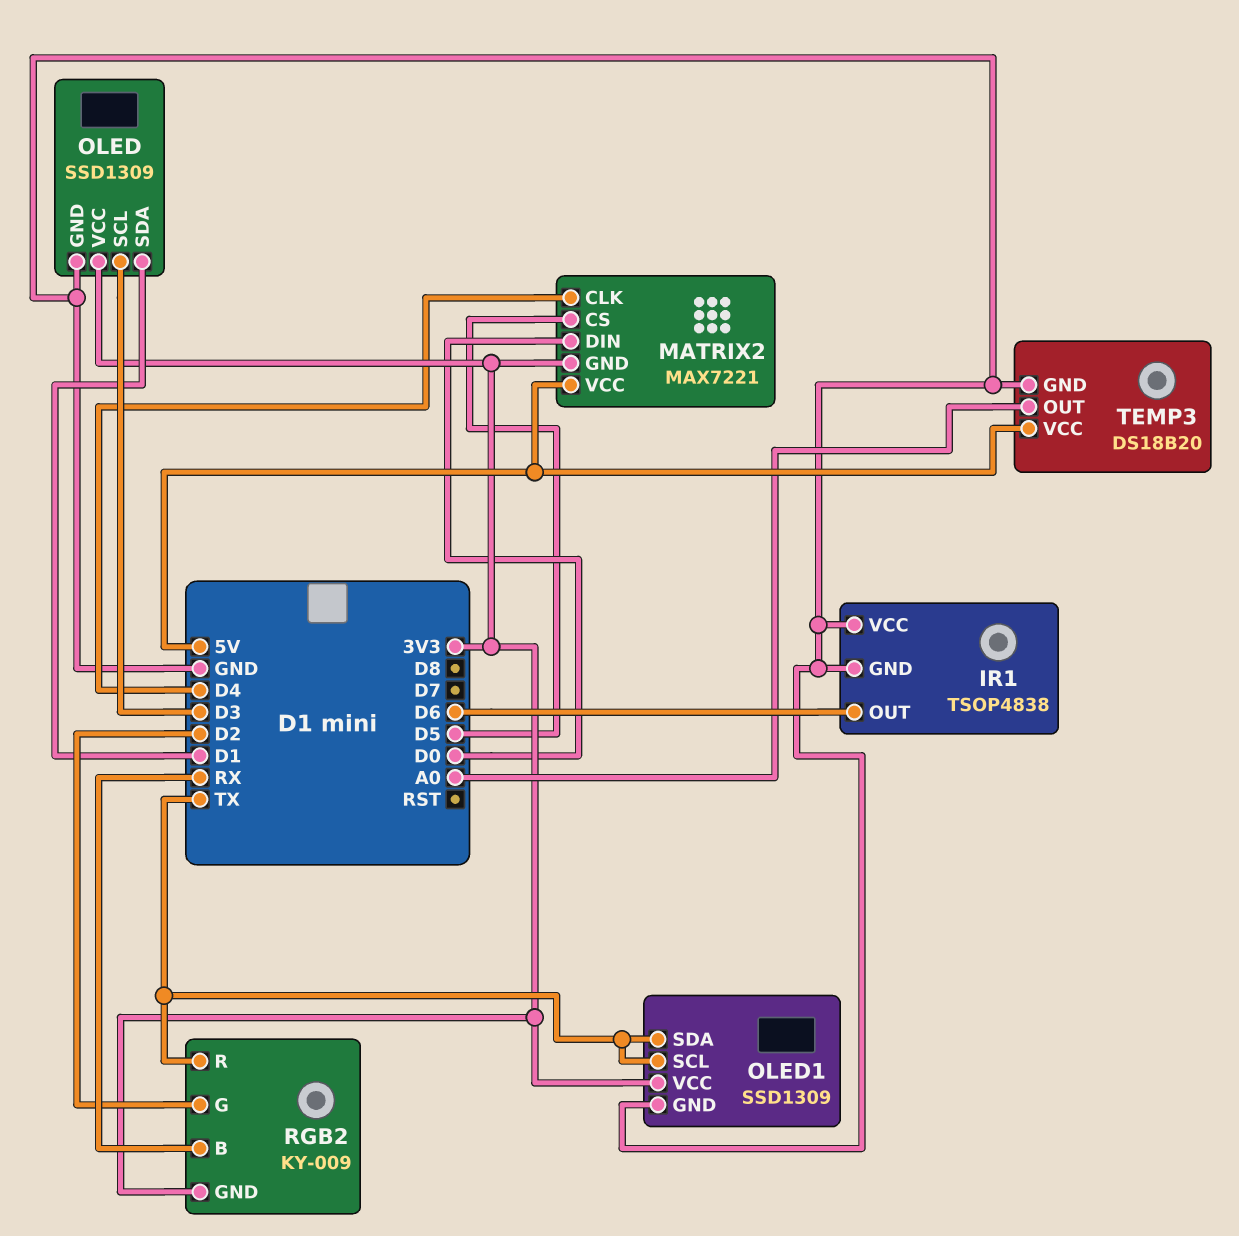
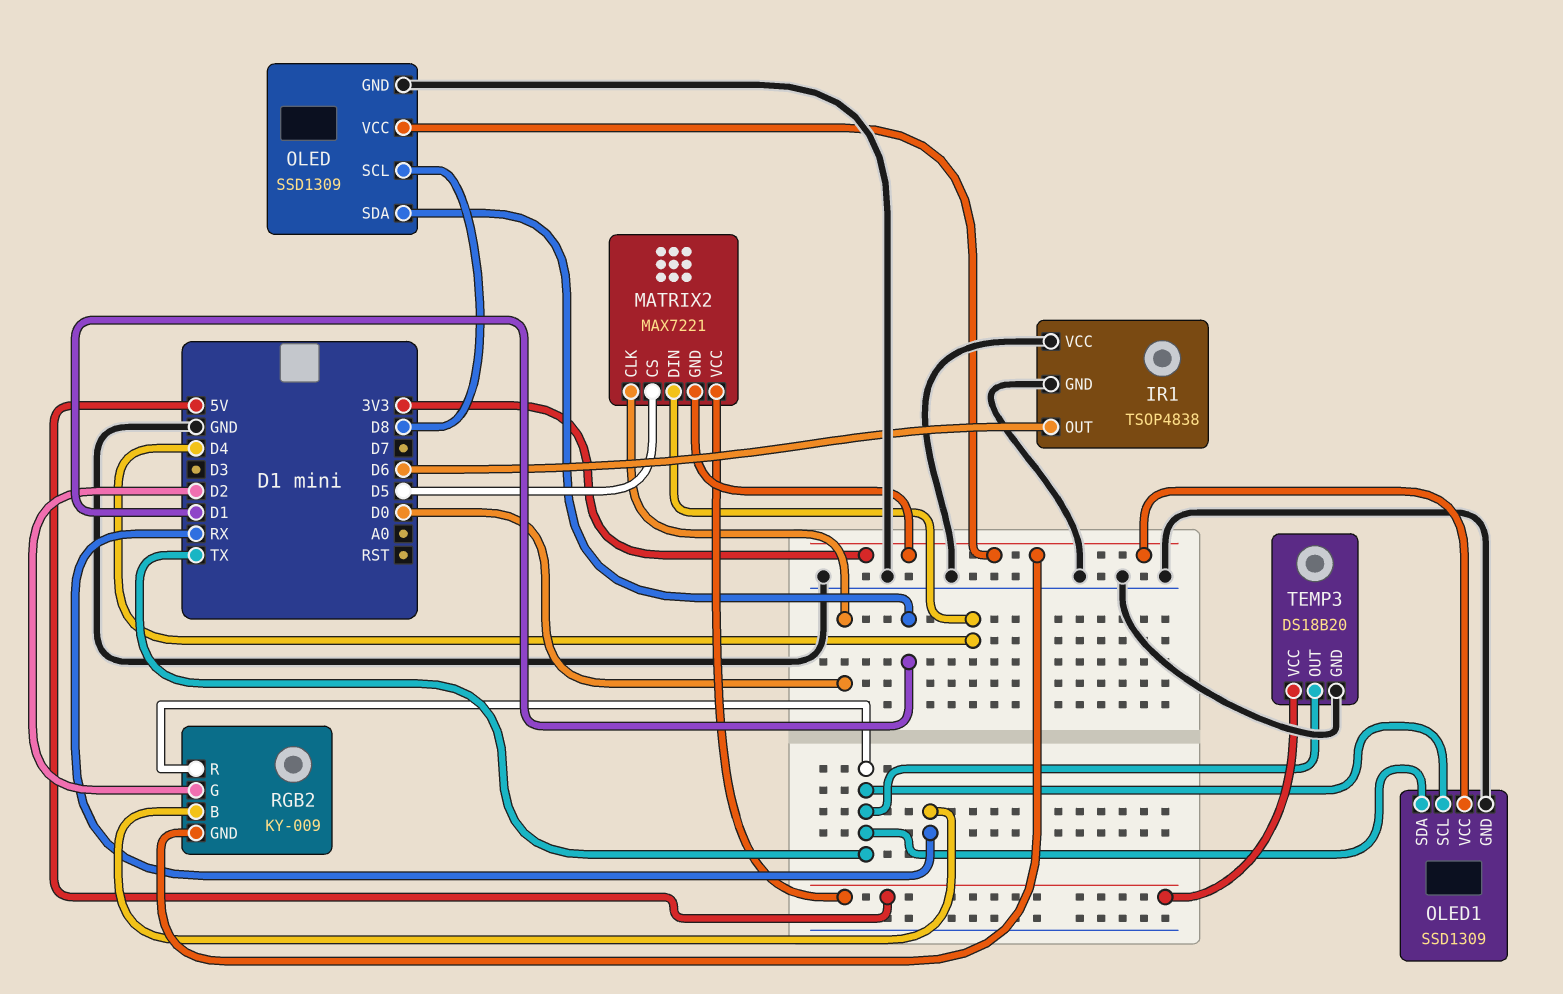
MATRIX2 pin CLK: D4 -> D0
MATRIX2 pin DIN: D0 -> D4
OLED pin SCL: D3 -> D8
TEMP3 pin OUT: A0 -> TX

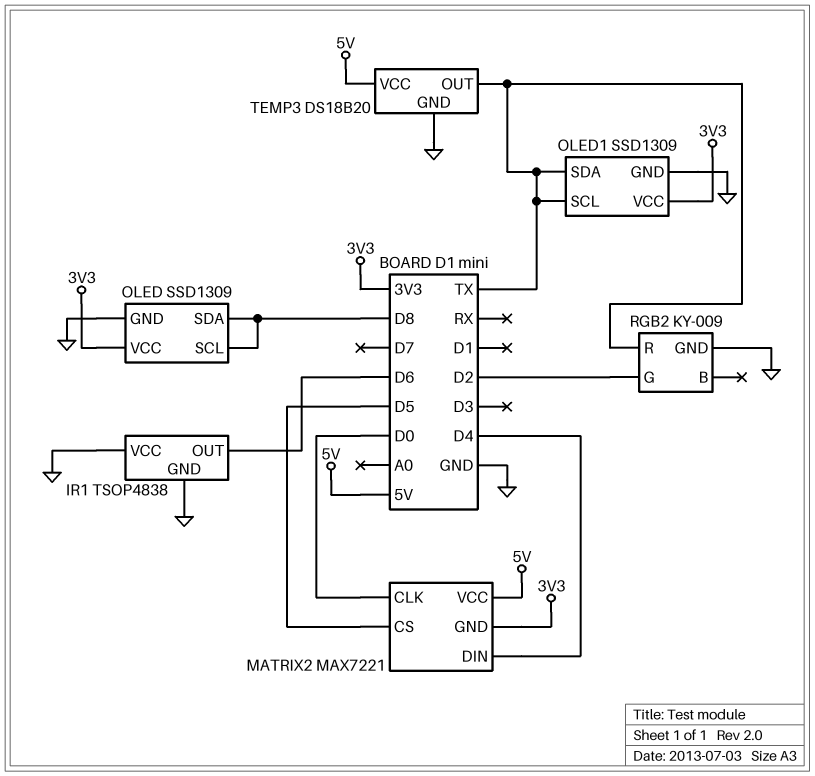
OLED pin SDA: D1 -> D8
RGB2 pin B: RX -> none
RGB2 pin GND: 3V3 -> GND

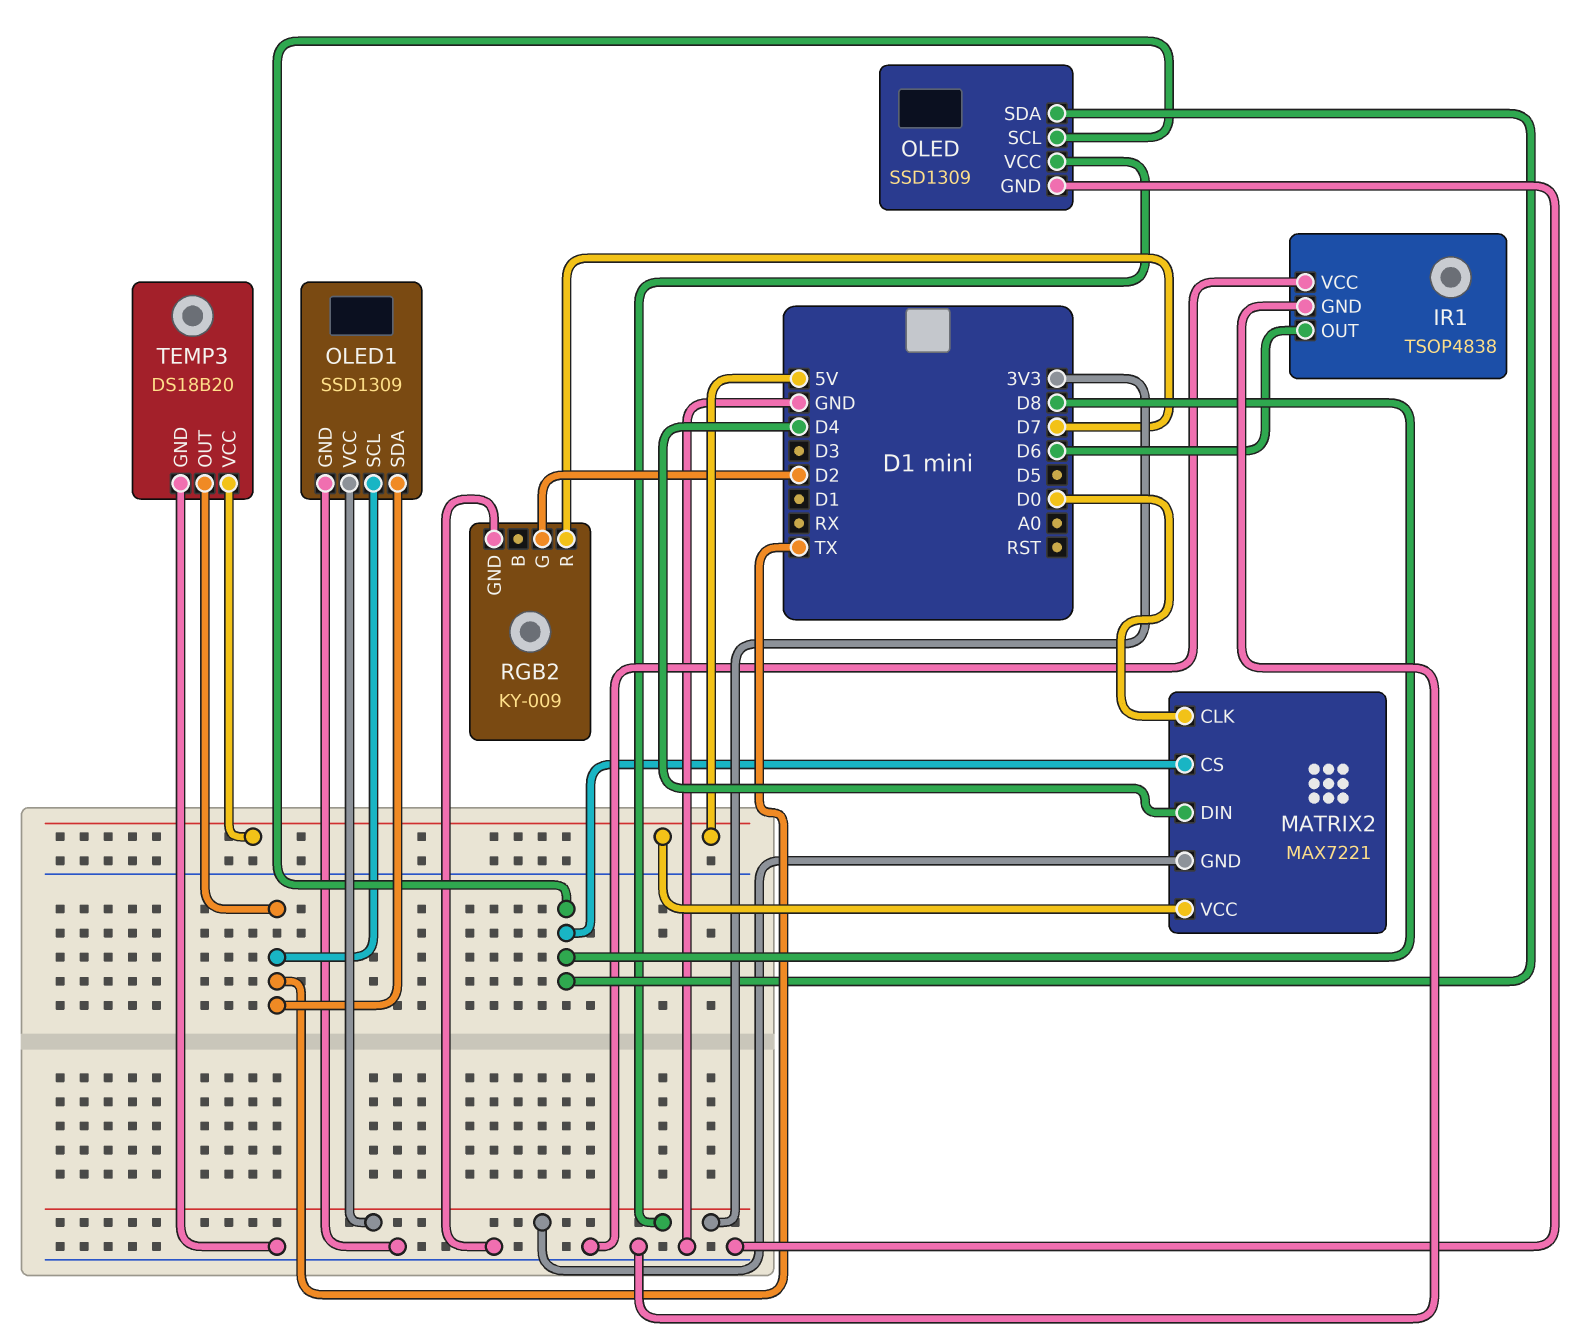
MATRIX2 pin CS: D5 -> D8
RGB2 pin R: TX -> D7

